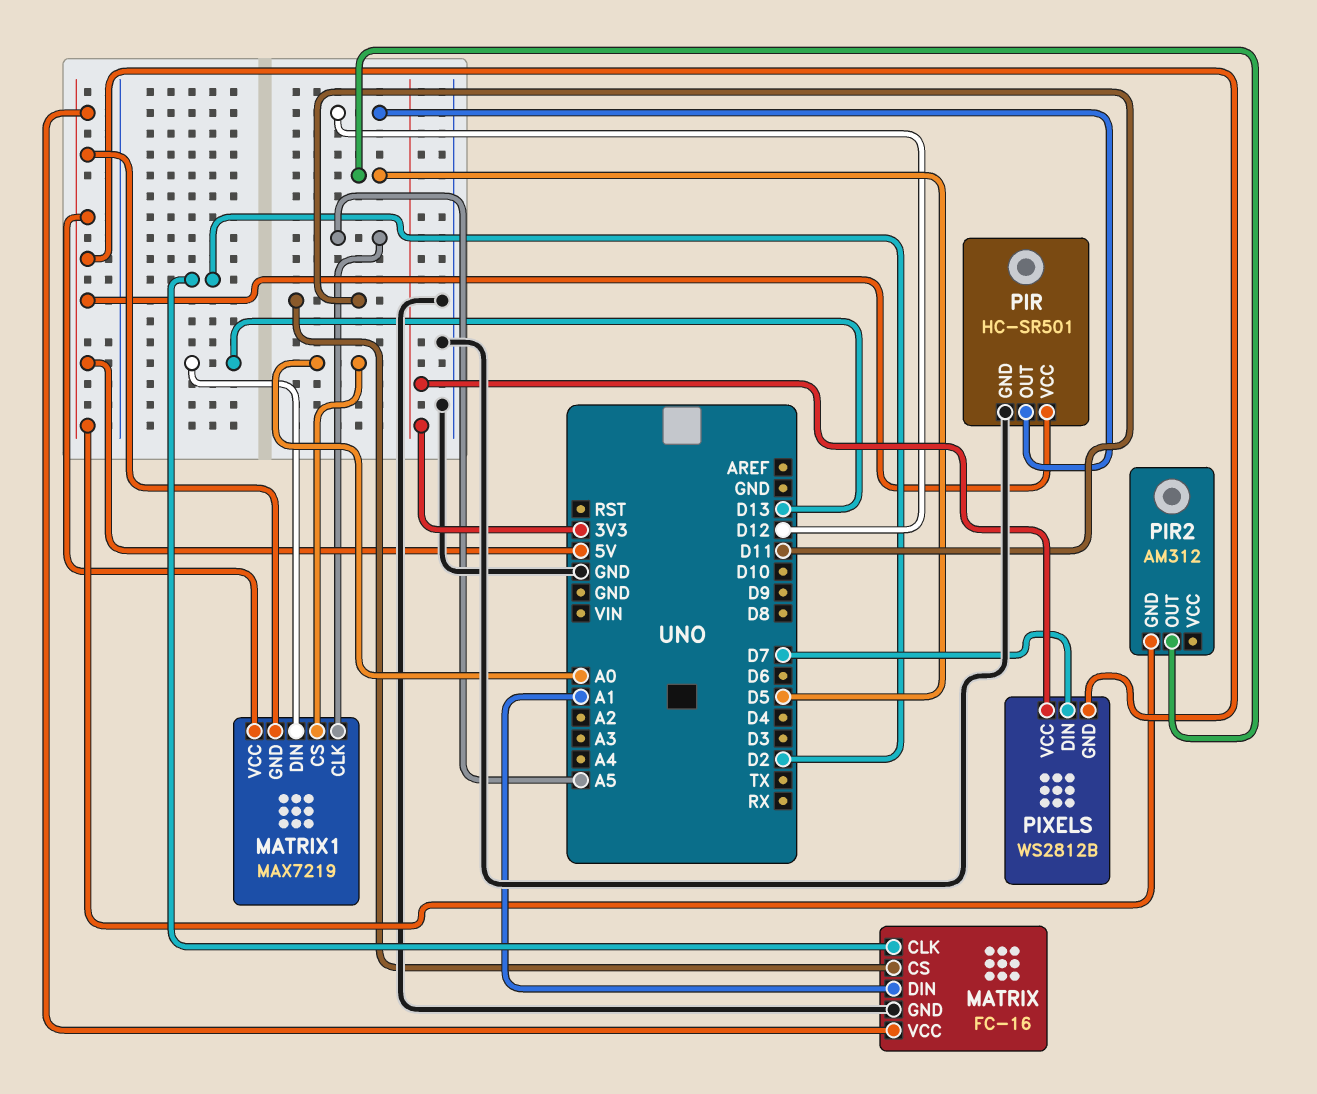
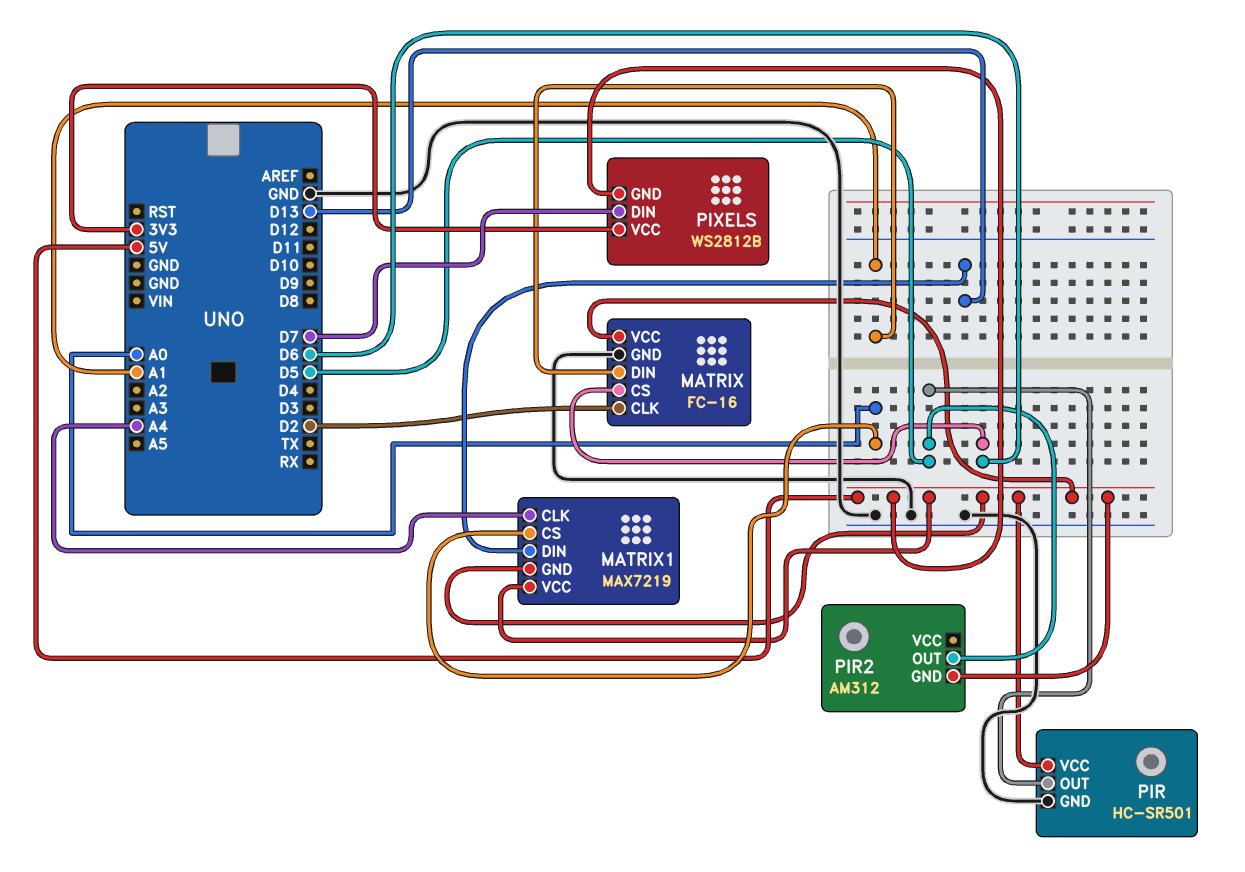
MATRIX pin CS: D11 -> D6
MATRIX1 pin CLK: A5 -> A4
PIR pin OUT: D12 -> D5

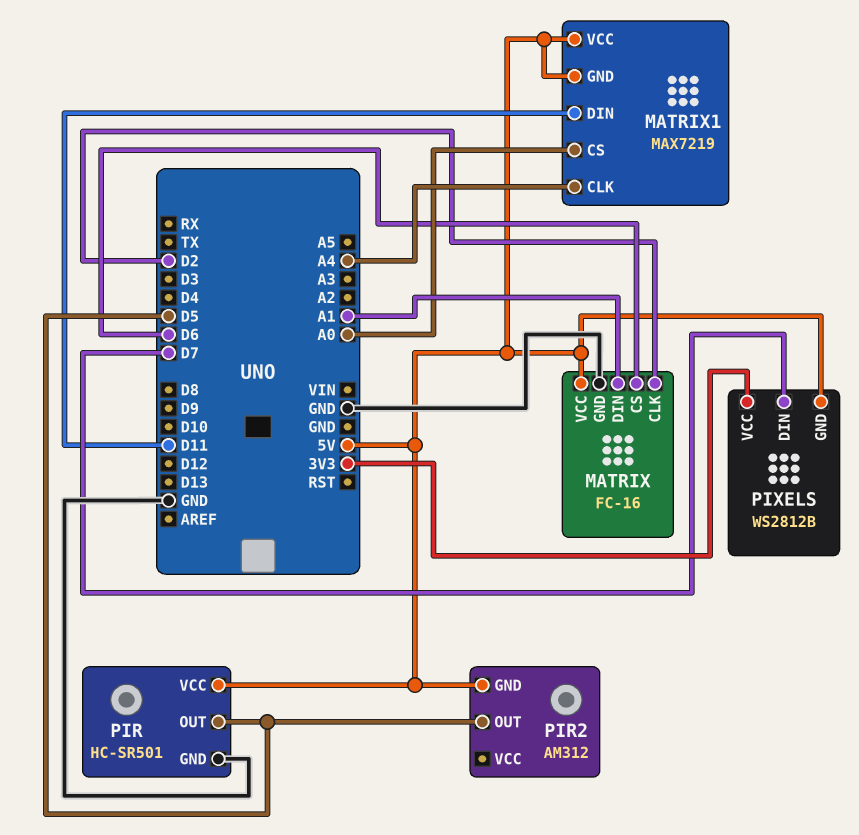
MATRIX1 pin DIN: D13 -> D11

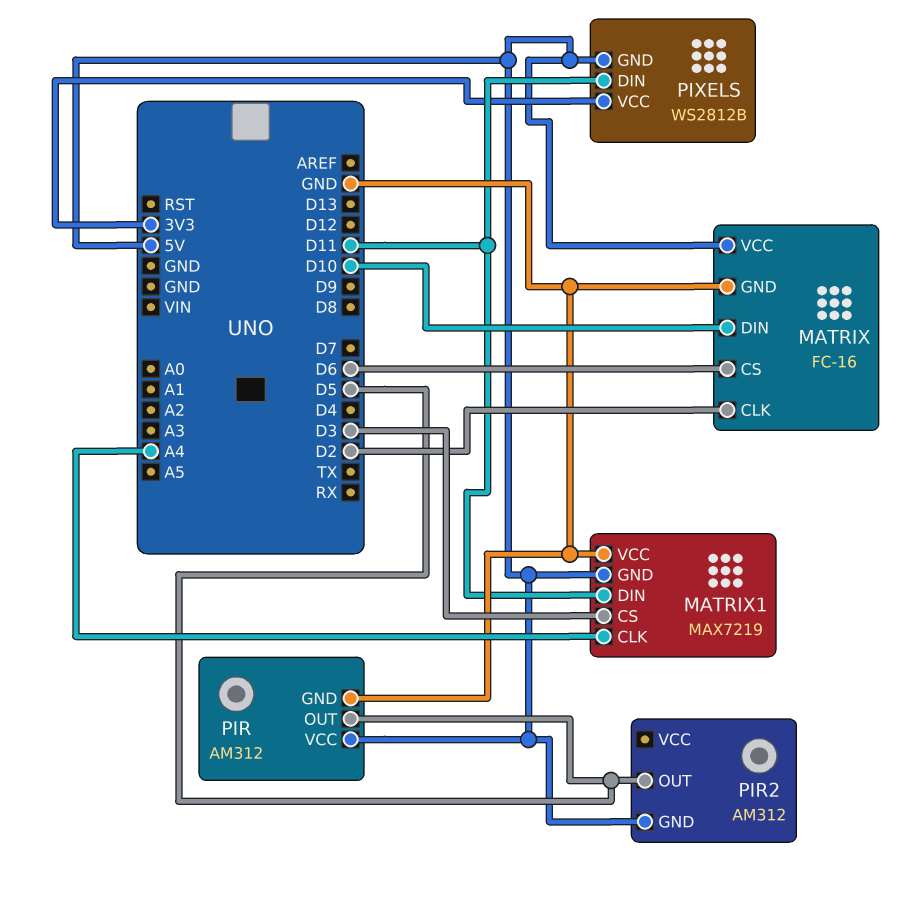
MATRIX pin DIN: A1 -> D10
MATRIX1 pin CS: A0 -> D3
MATRIX1 pin VCC: 5V -> GND
PIR: HC-SR501 -> AM312
PIXELS pin DIN: D7 -> D11

